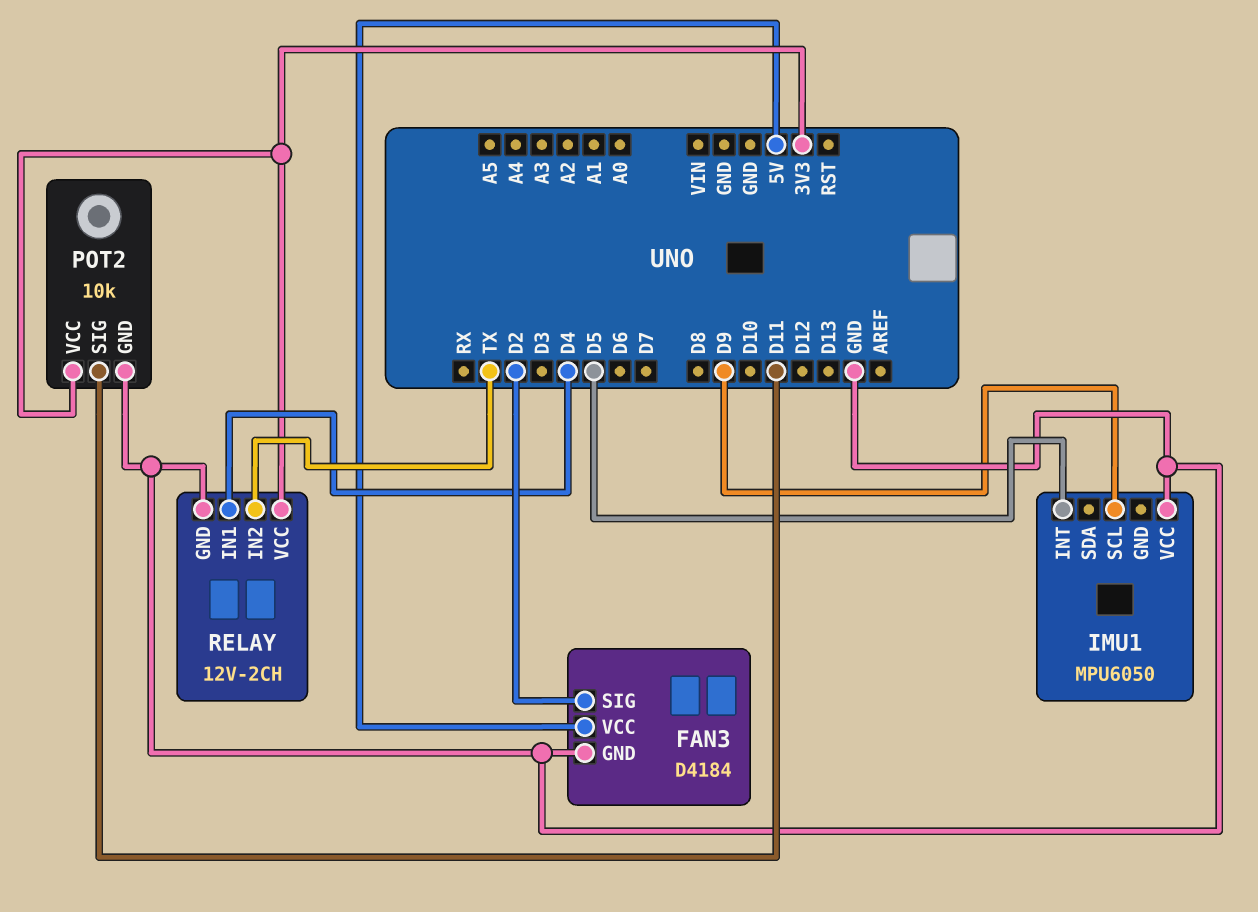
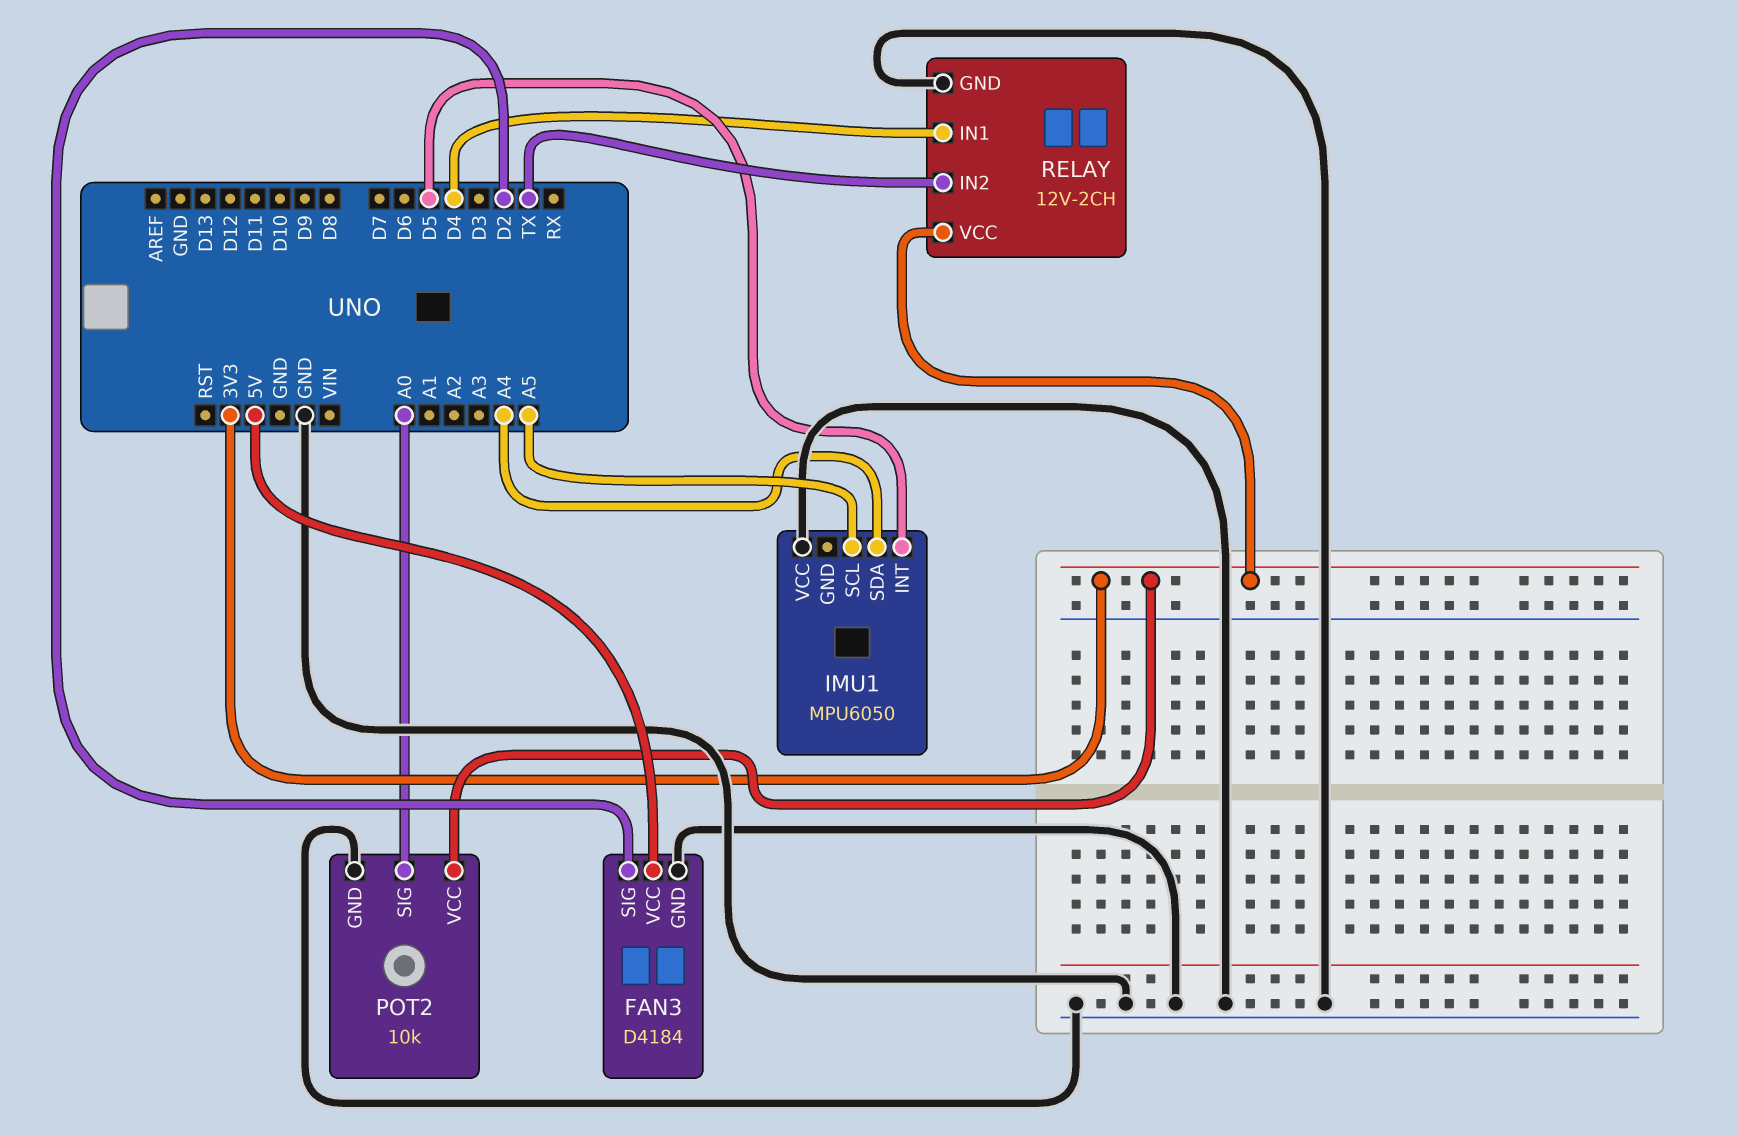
IMU1 pin SCL: D9 -> A5
IMU1 pin SDA: none -> A4
POT2 pin SIG: D11 -> A0

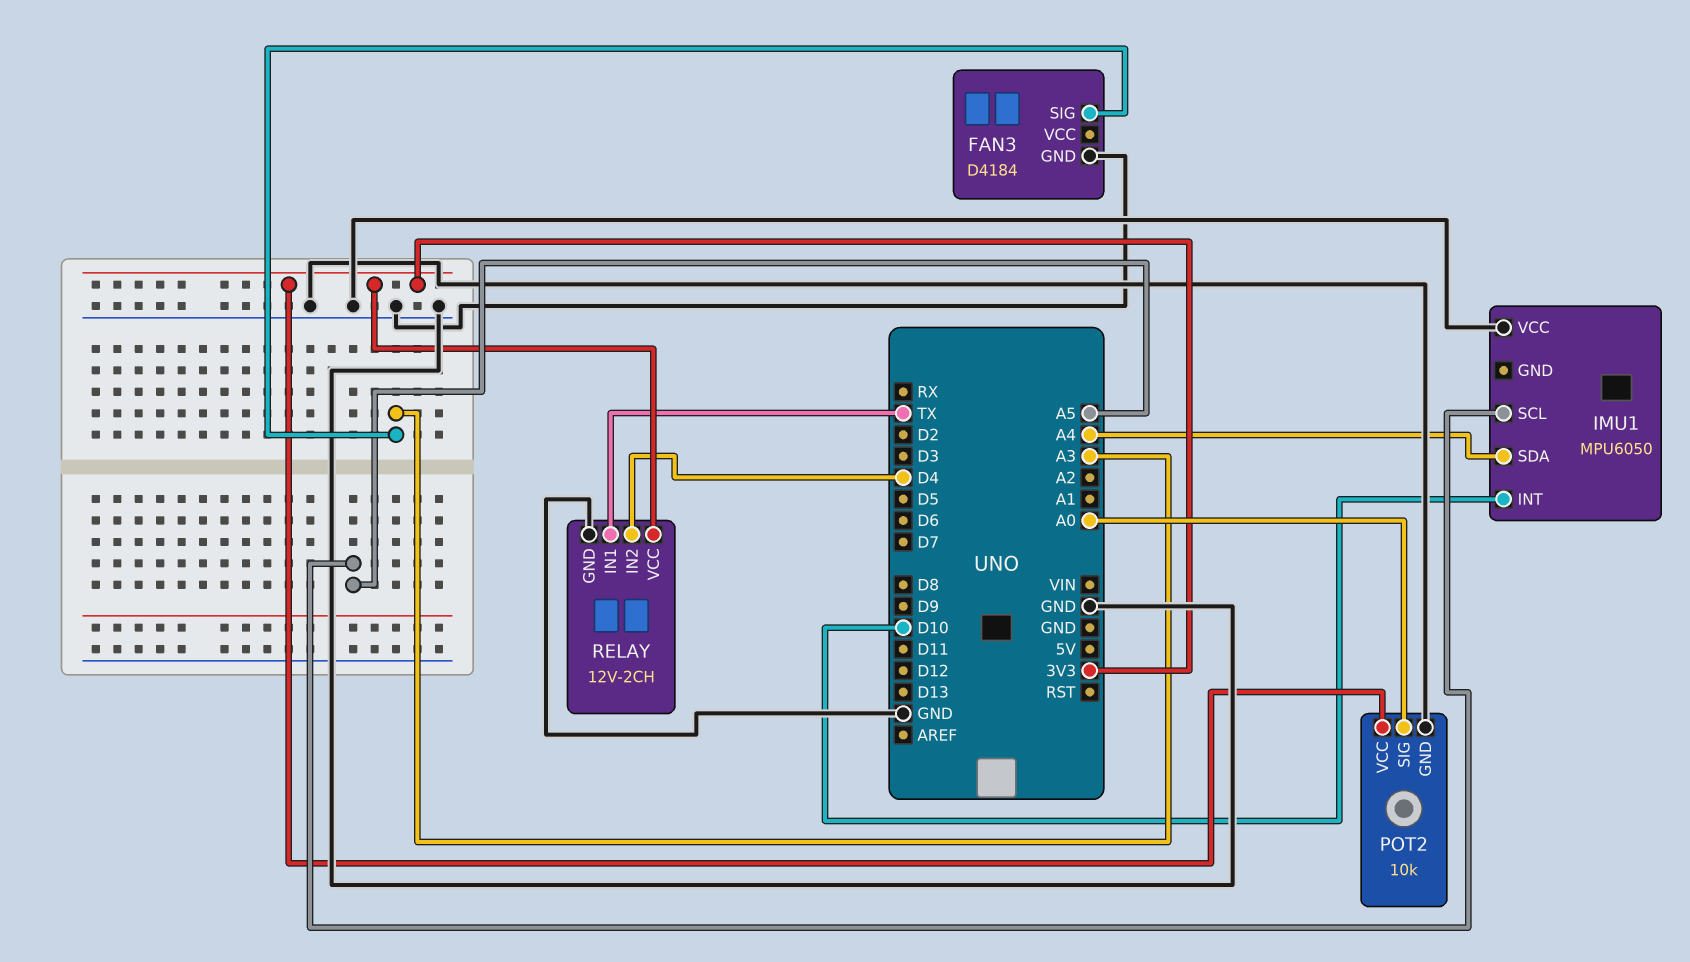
FAN3 pin SIG: D2 -> A3
FAN3 pin VCC: 5V -> none
IMU1 pin INT: D5 -> D10
RELAY pin IN1: D4 -> TX
RELAY pin IN2: TX -> D4

